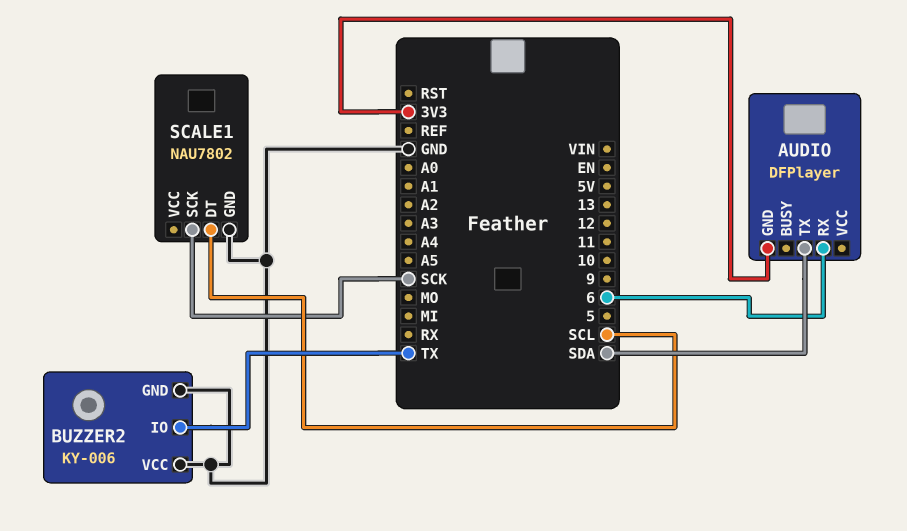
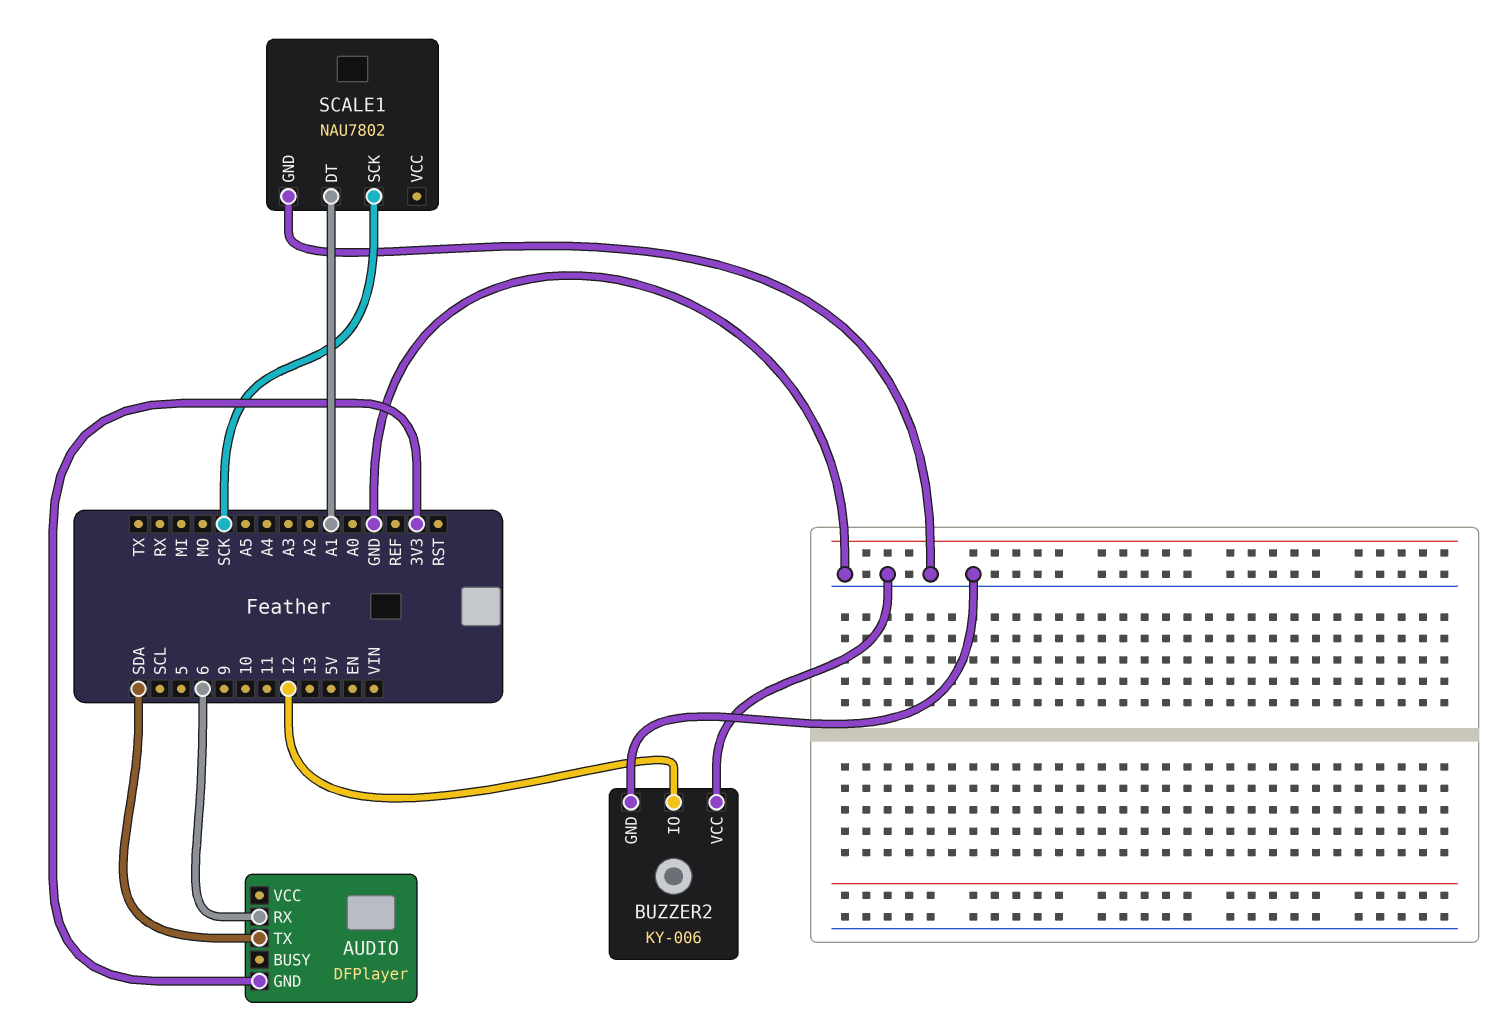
BUZZER2 pin IO: TX -> 12
SCALE1 pin DT: SCL -> A1

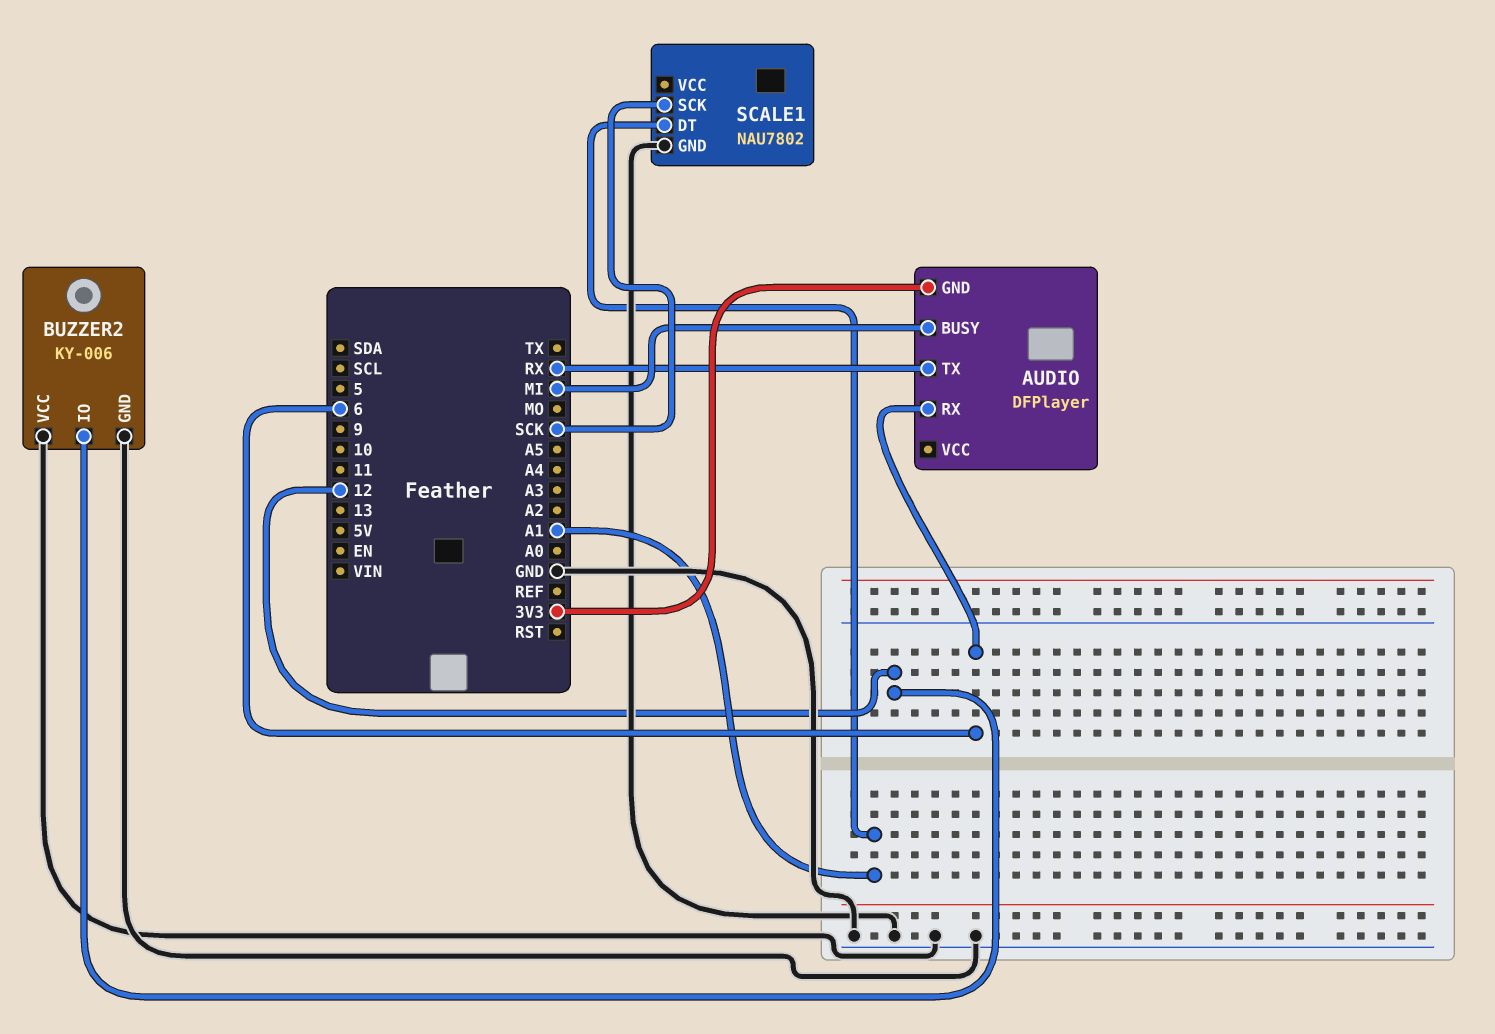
AUDIO pin BUSY: none -> MI
AUDIO pin TX: SDA -> RX

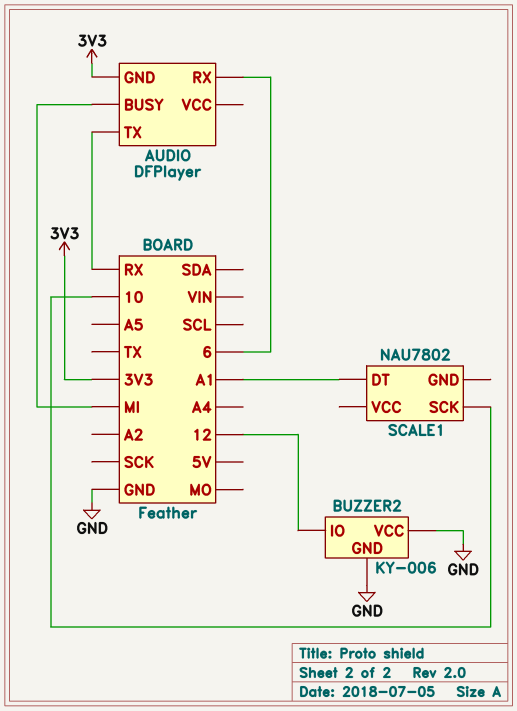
SCALE1 pin GND: GND -> none
SCALE1 pin SCK: SCK -> 10

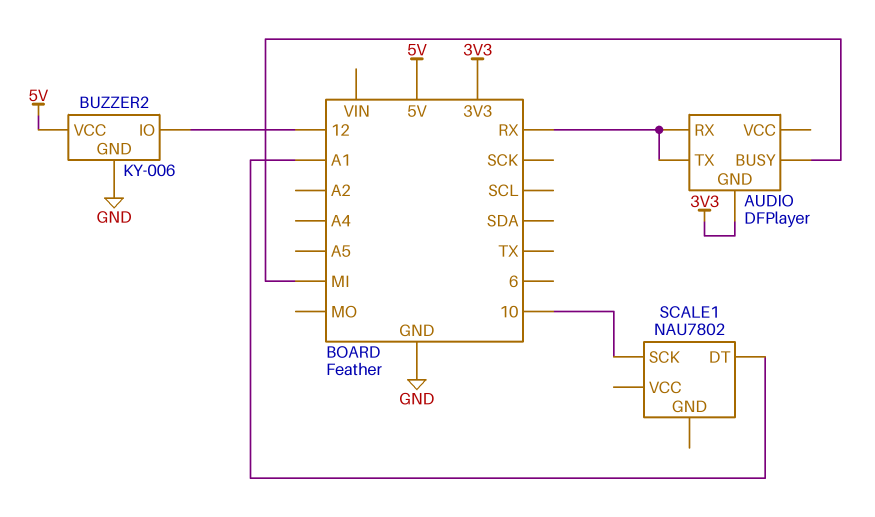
AUDIO pin RX: 6 -> RX
BUZZER2 pin VCC: GND -> 5V

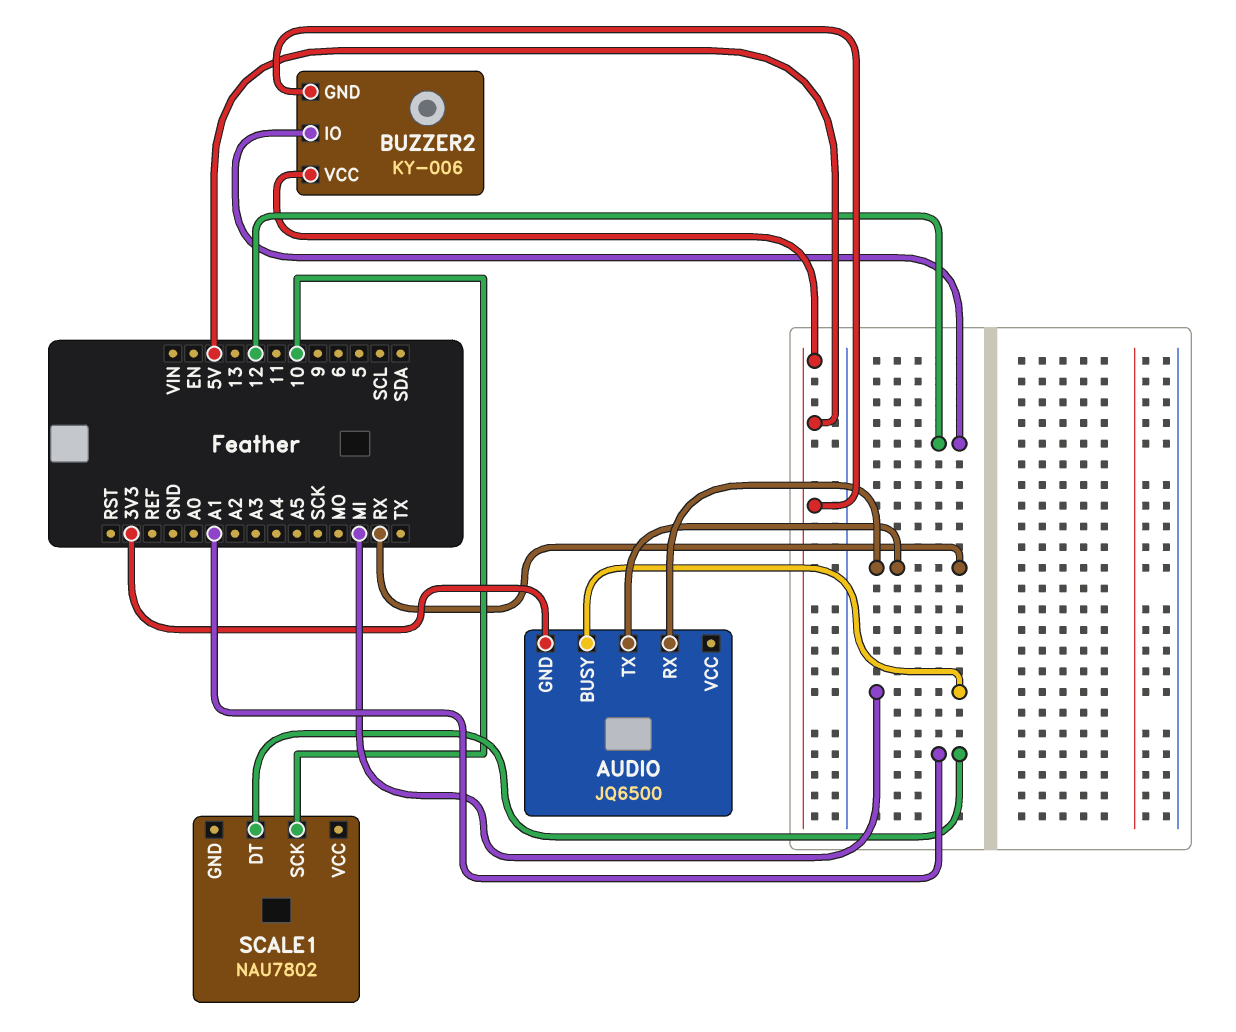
AUDIO: DFPlayer -> JQ6500
BUZZER2 pin GND: GND -> 5V

